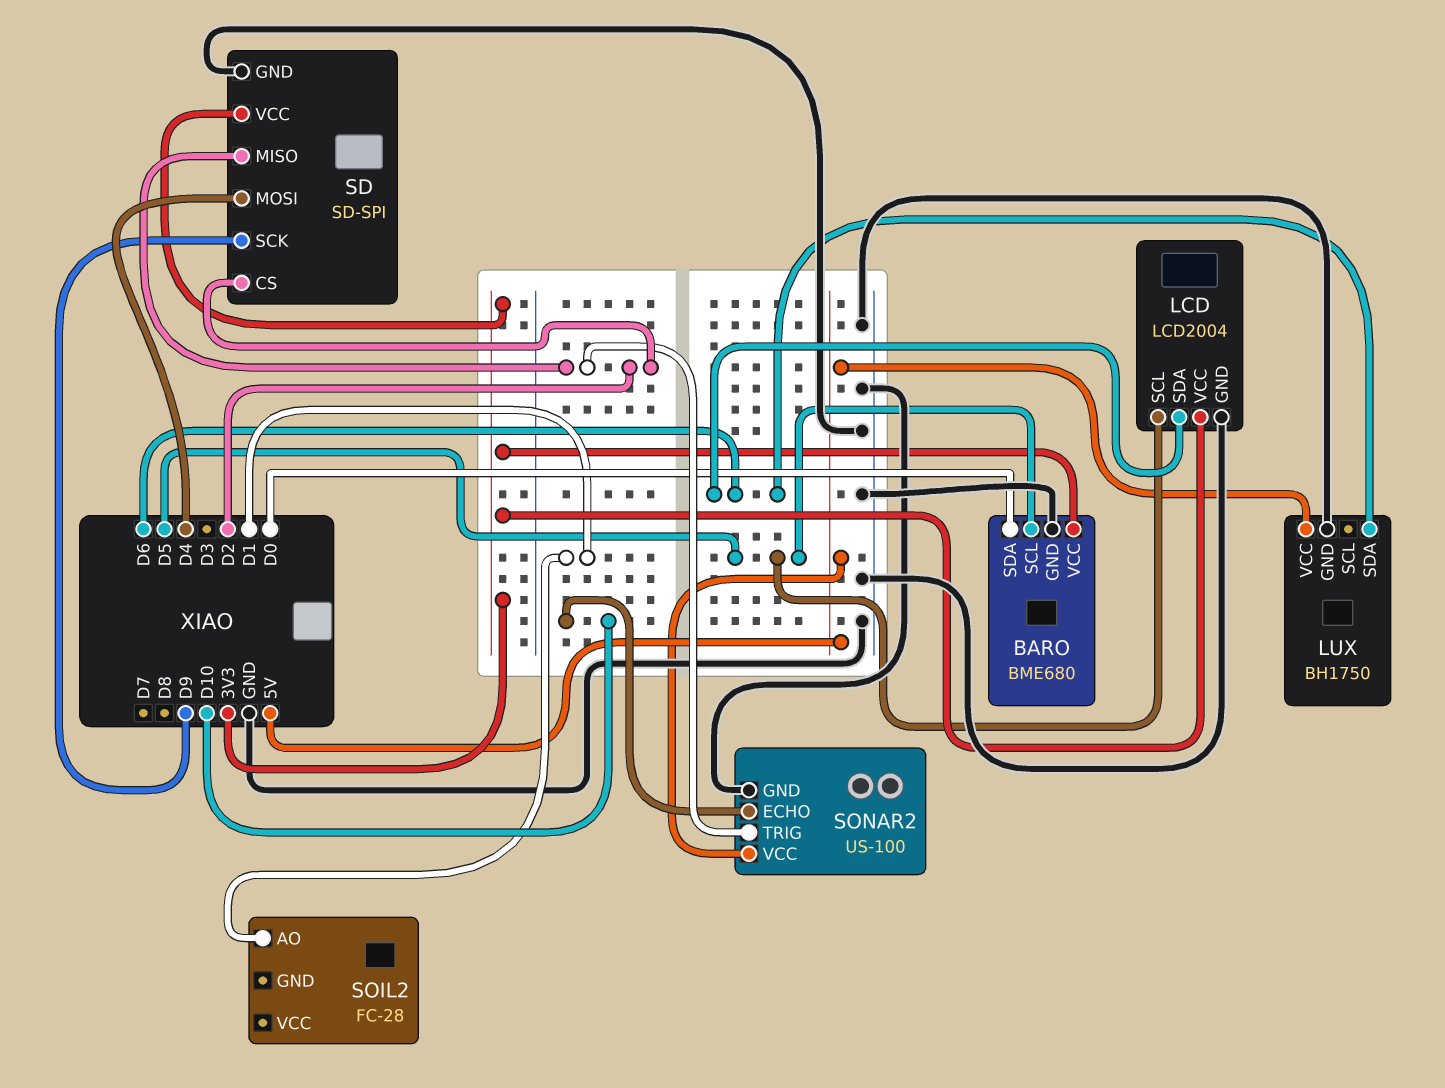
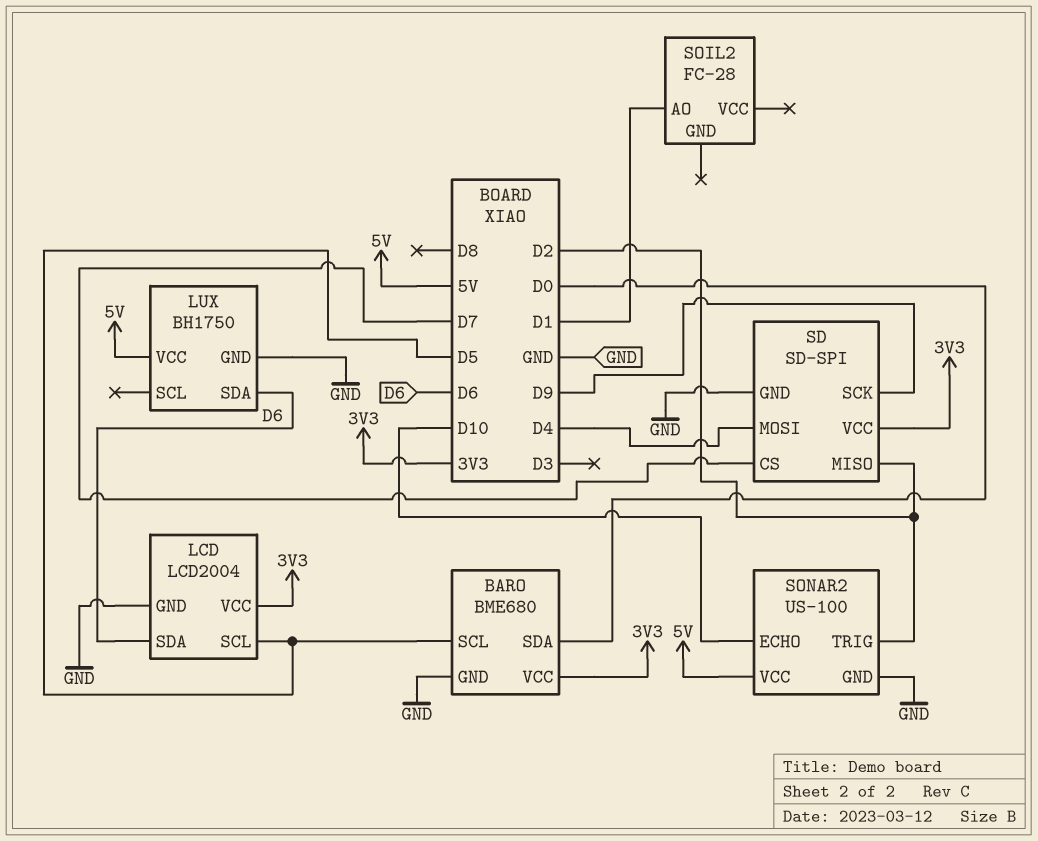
SD pin CS: D2 -> D7

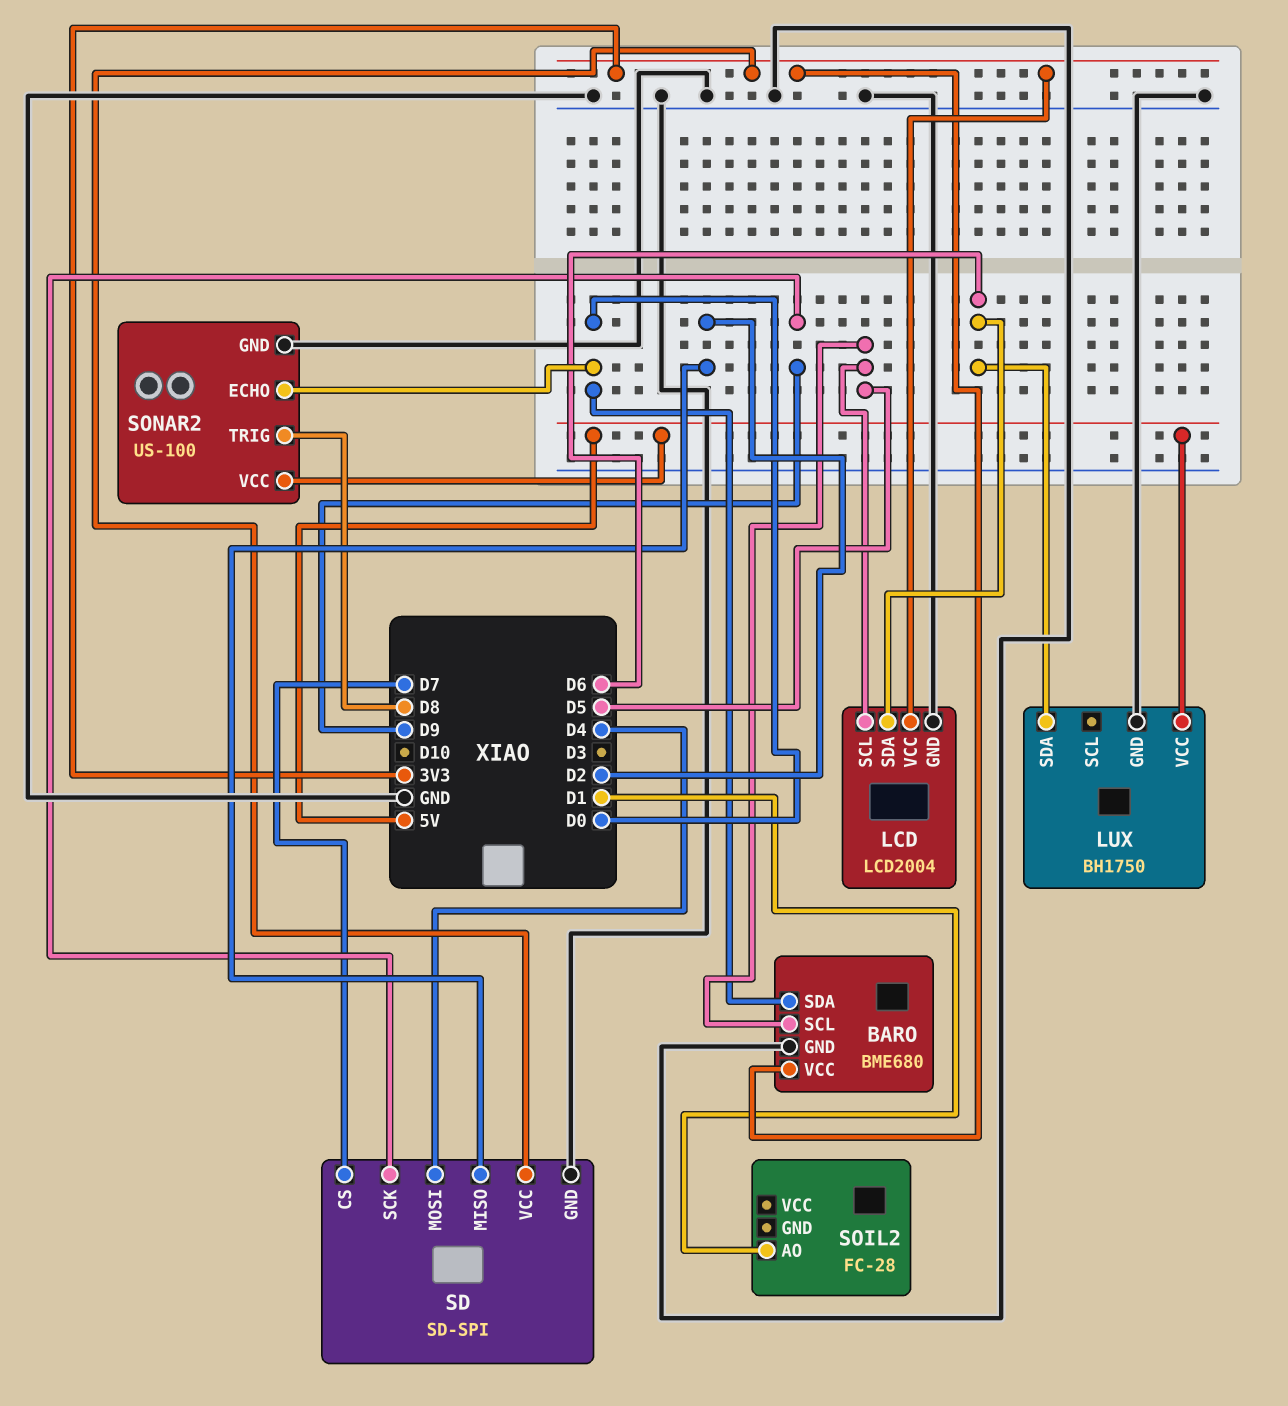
SONAR2 pin ECHO: D10 -> D0
SONAR2 pin TRIG: D2 -> D8

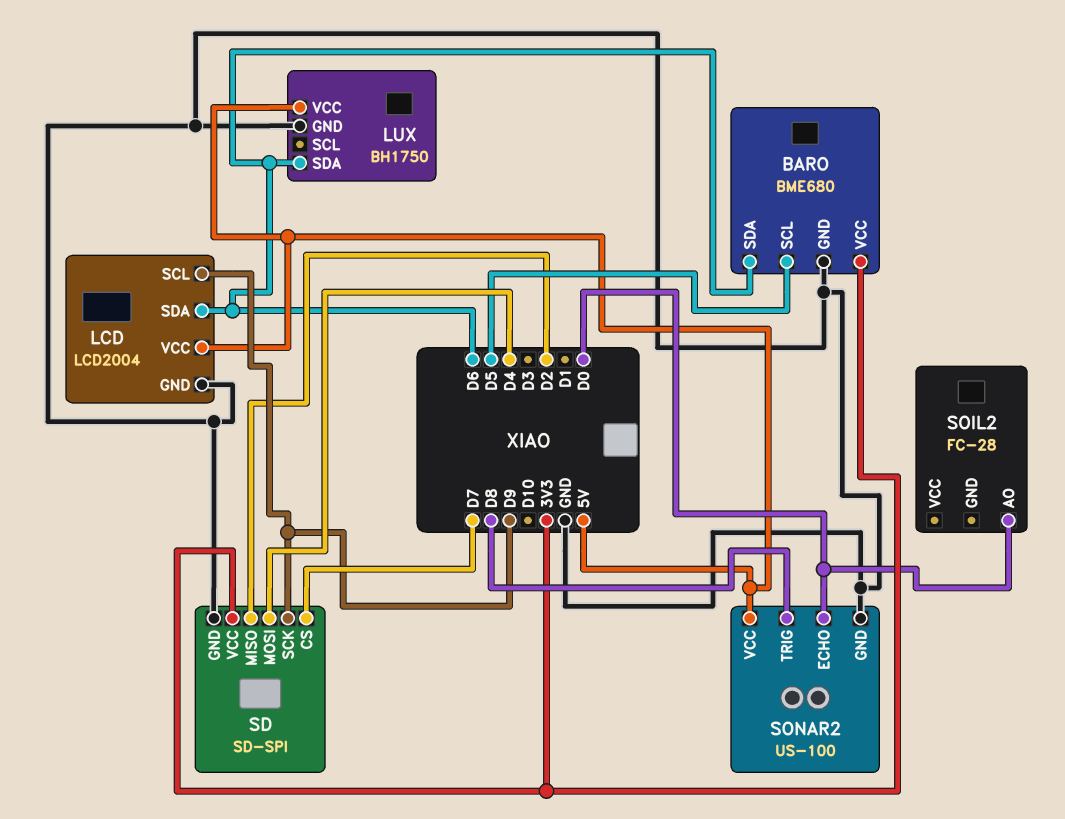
BARO pin SDA: D0 -> D6
LCD pin SCL: D5 -> D9
LCD pin VCC: 3V3 -> 5V
SOIL2 pin AO: D1 -> D0

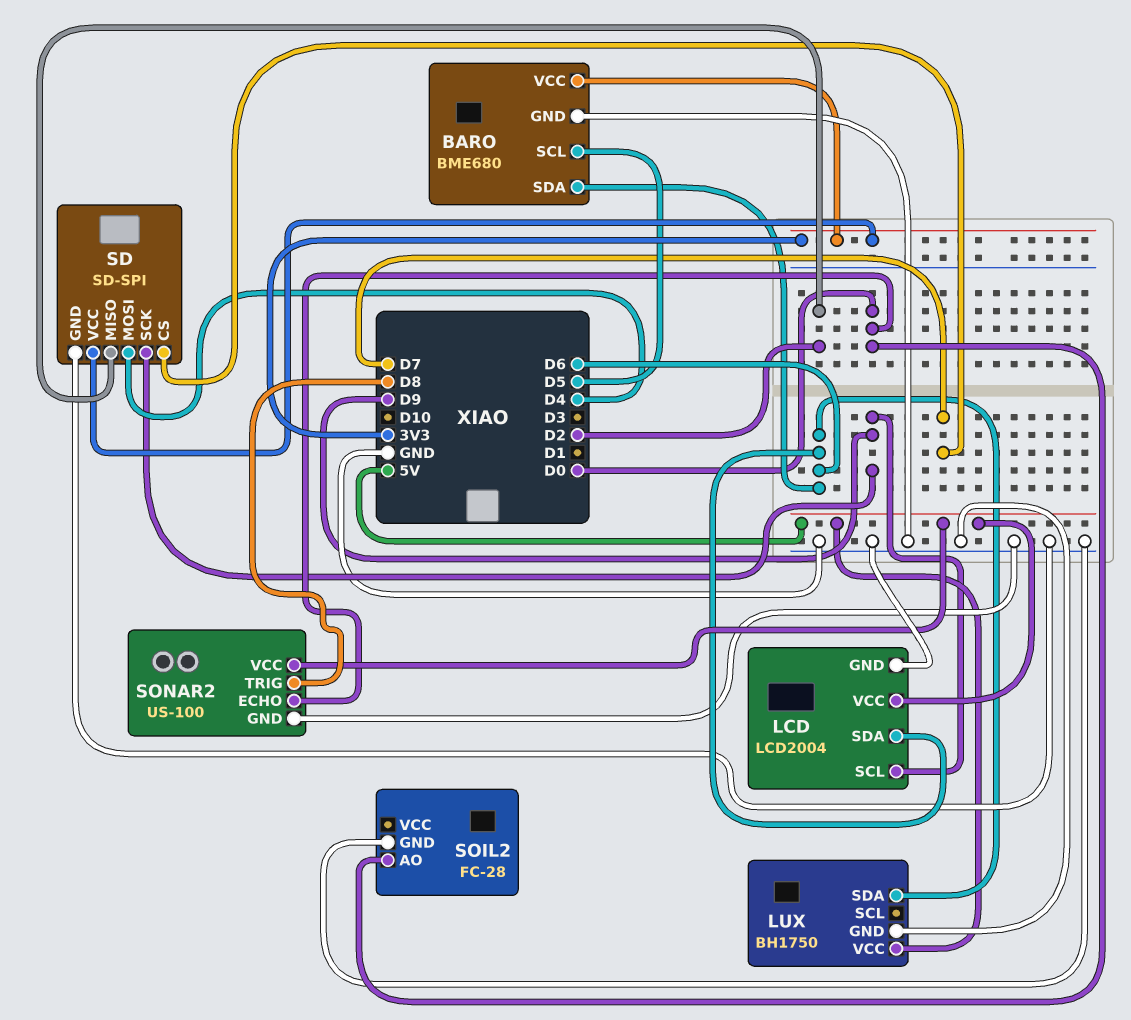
SOIL2 pin GND: none -> GND

